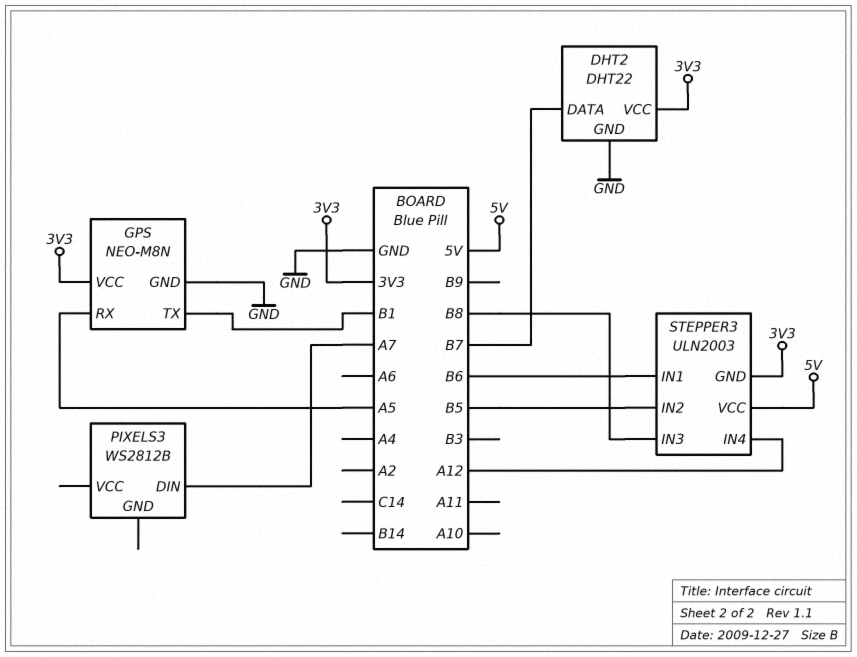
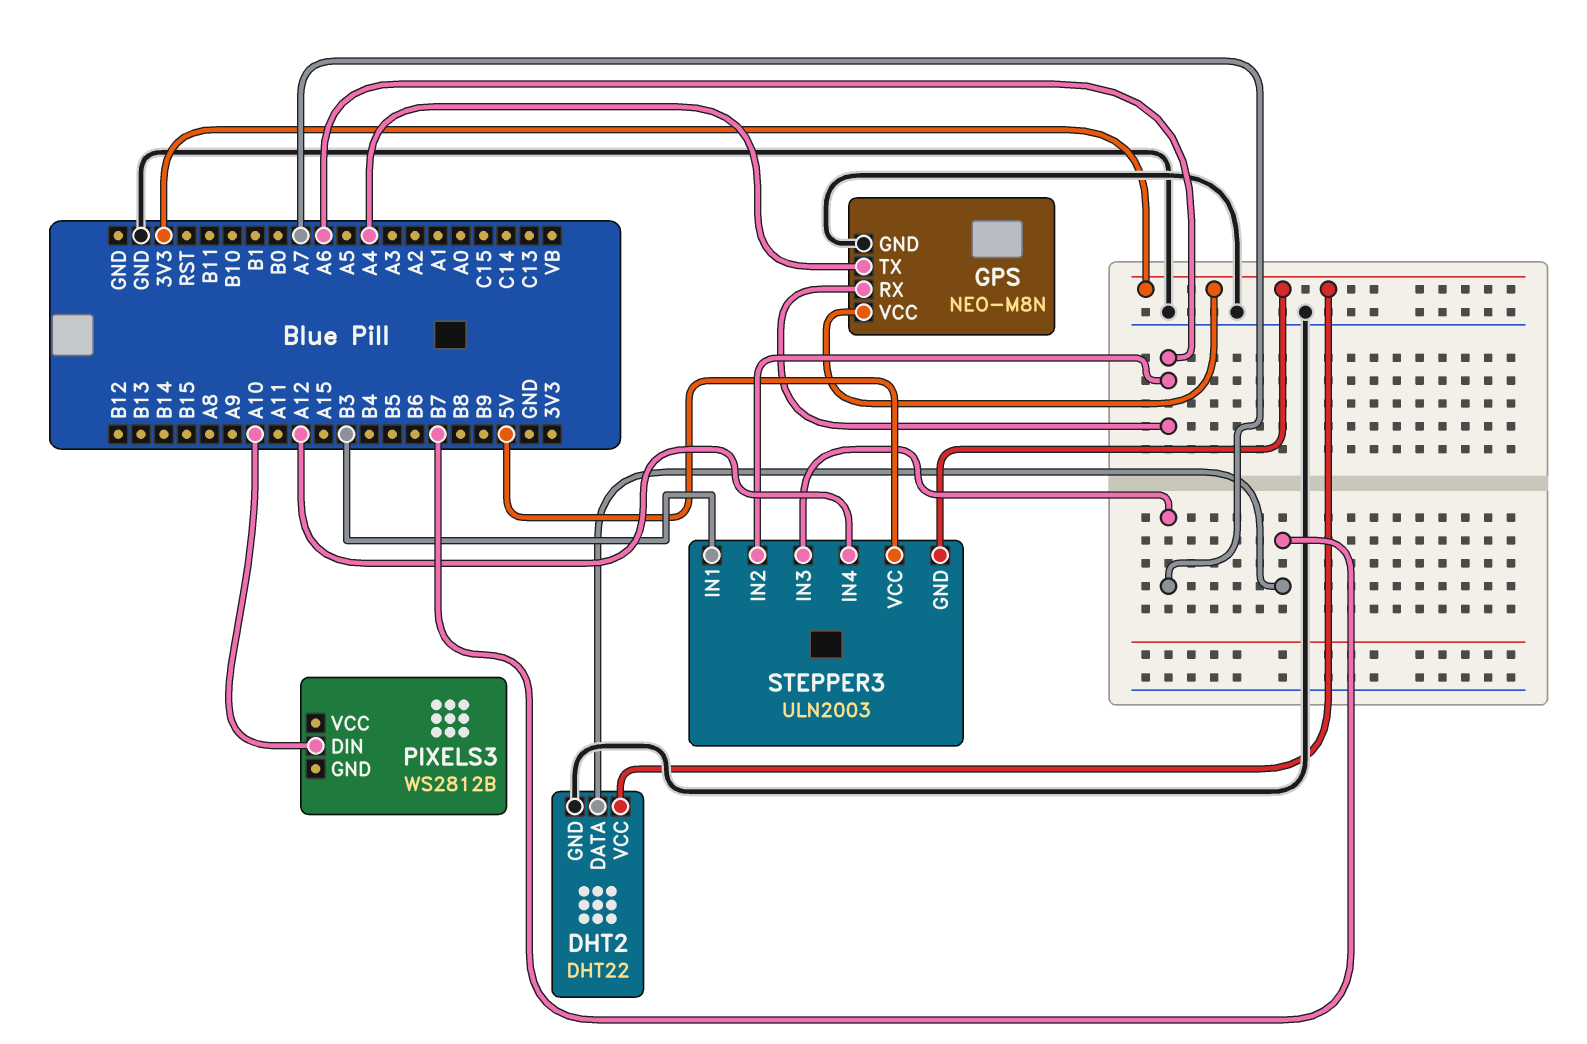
GPS pin RX: A5 -> A6
GPS pin TX: B1 -> A4
PIXELS3 pin DIN: A7 -> A10
STEPPER3 pin IN1: B6 -> B3
STEPPER3 pin IN2: B5 -> A6
STEPPER3 pin IN3: B8 -> A7

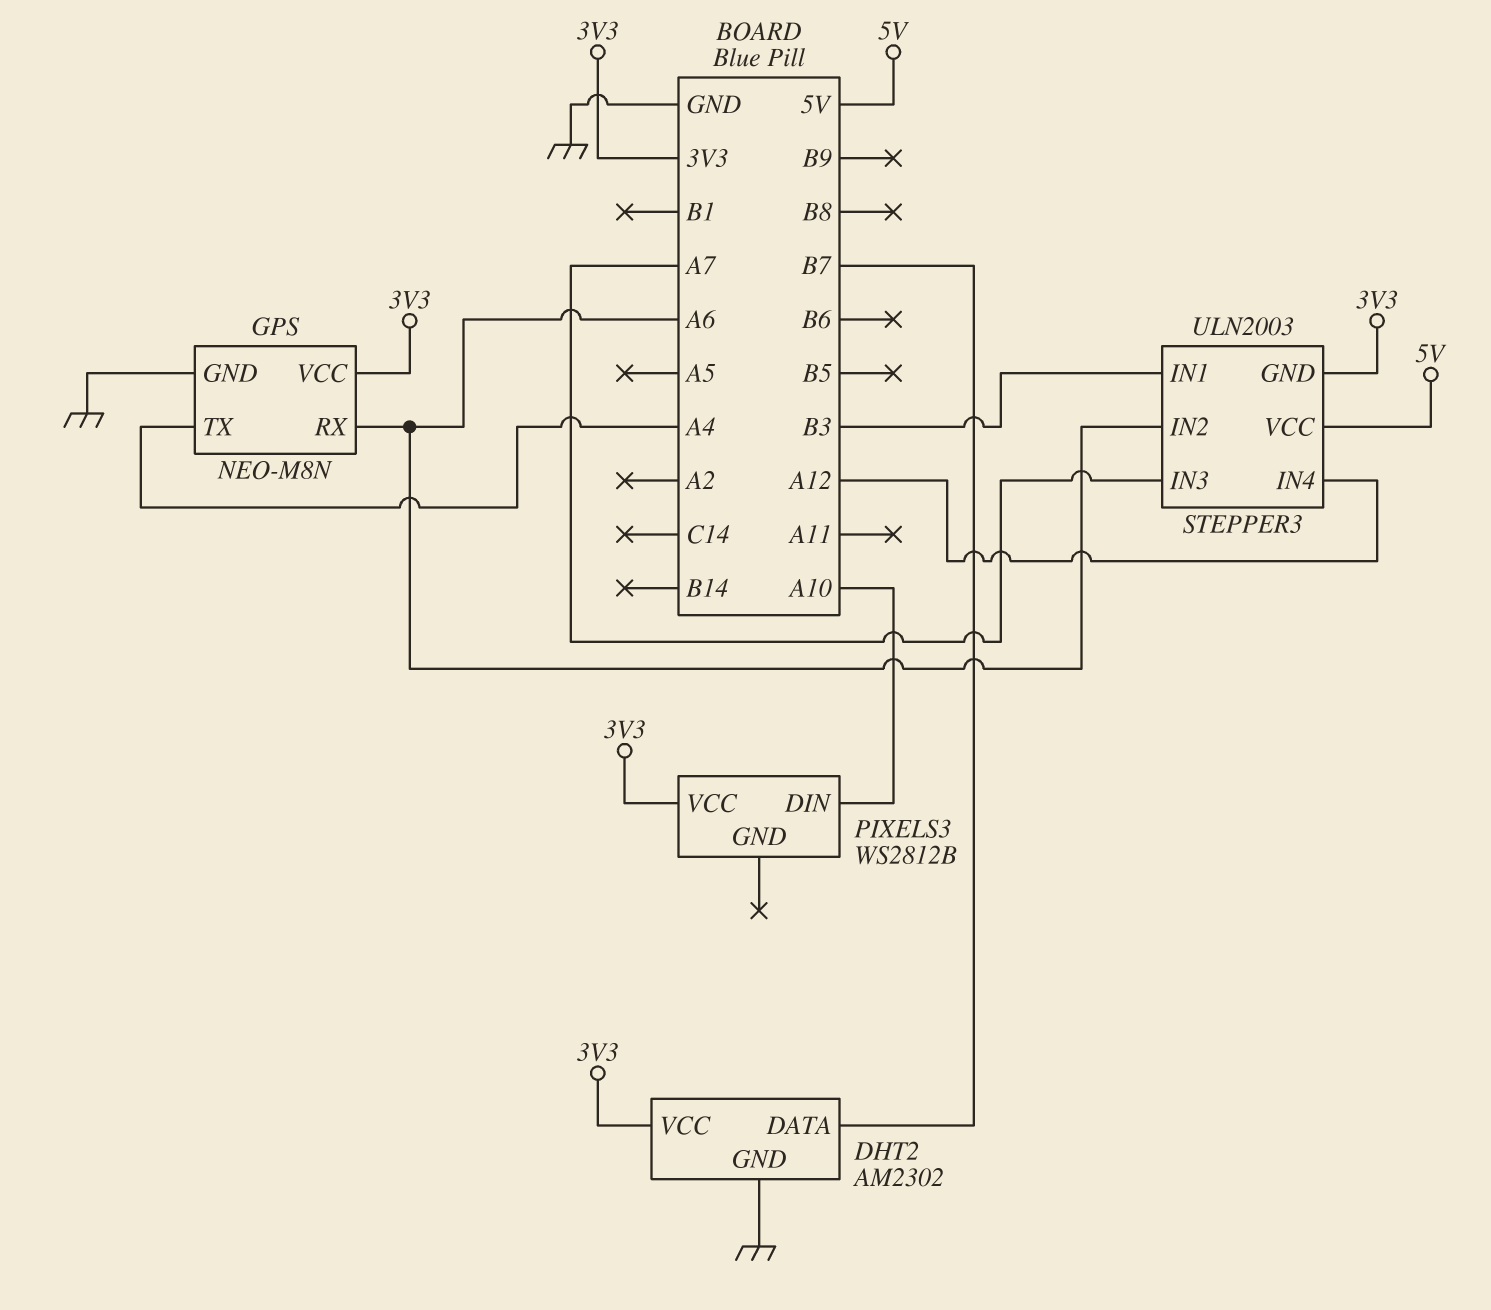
DHT2: DHT22 -> AM2302
PIXELS3 pin VCC: none -> 3V3

